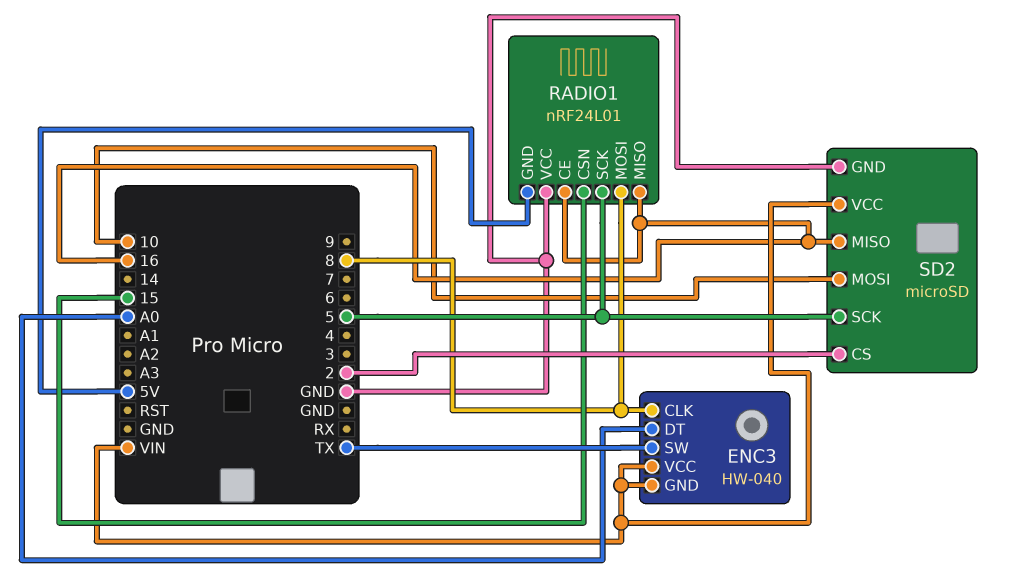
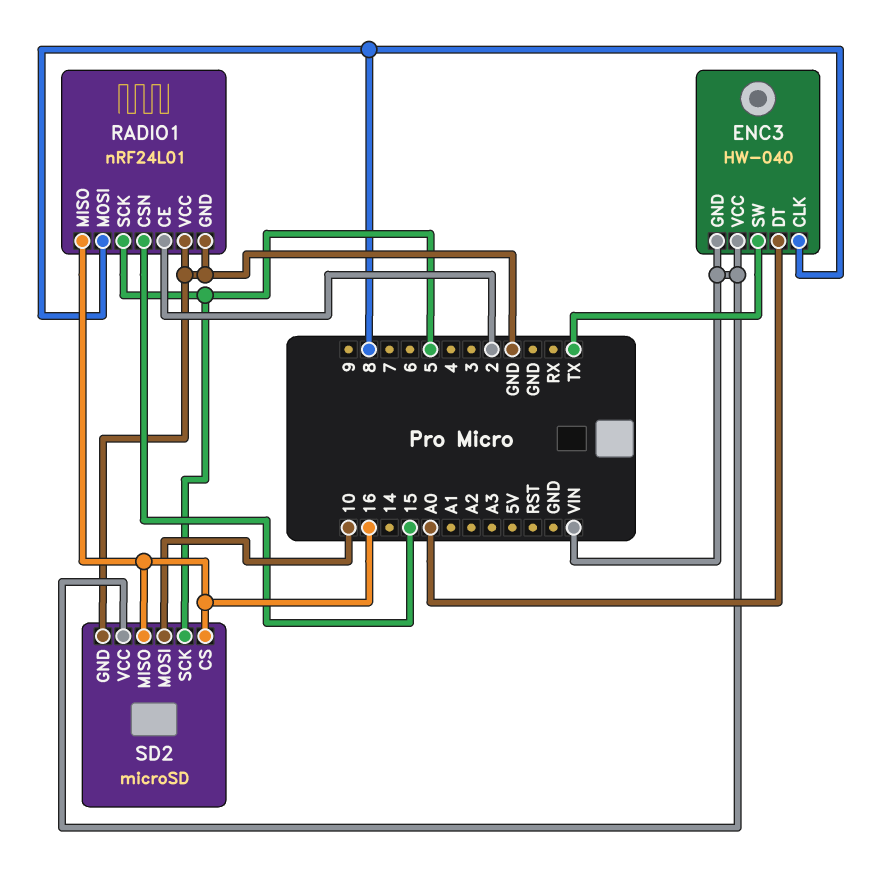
RADIO1 pin CE: 16 -> 2
RADIO1 pin GND: 5V -> GND
SD2 pin CS: 2 -> 16

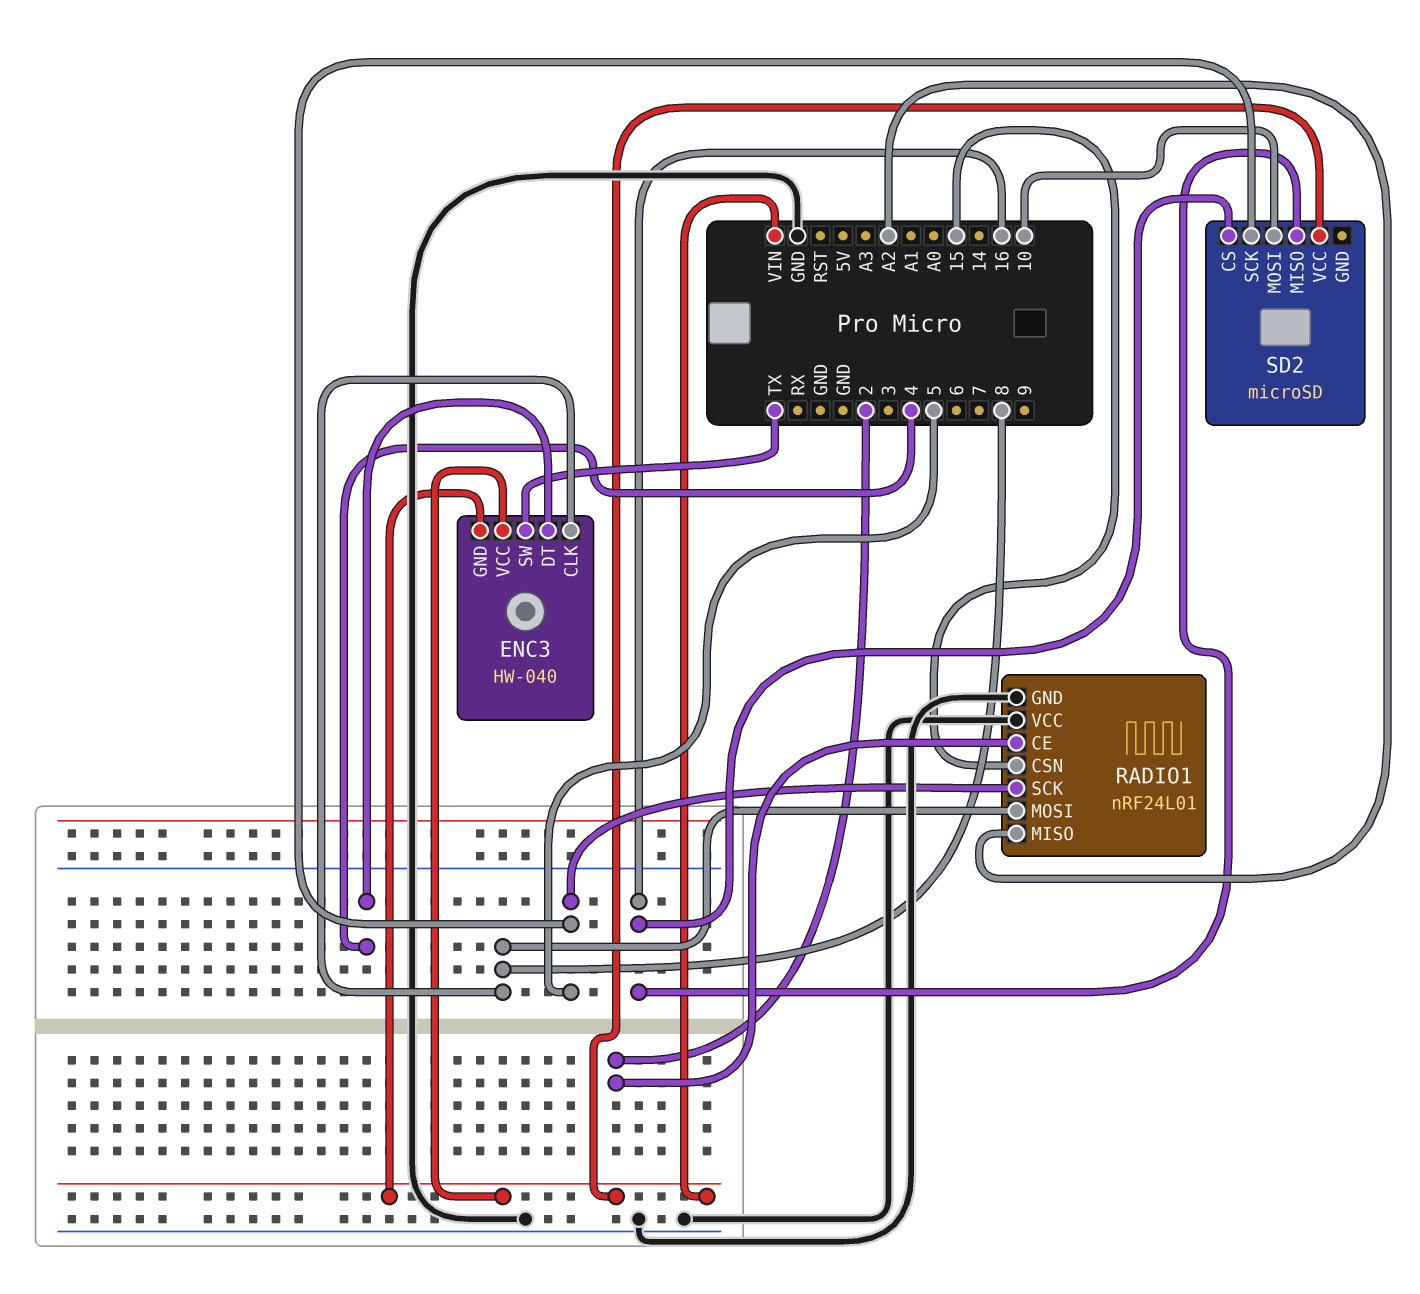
ENC3 pin DT: A0 -> 4
RADIO1 pin MISO: 16 -> A2
SD2 pin GND: GND -> none

